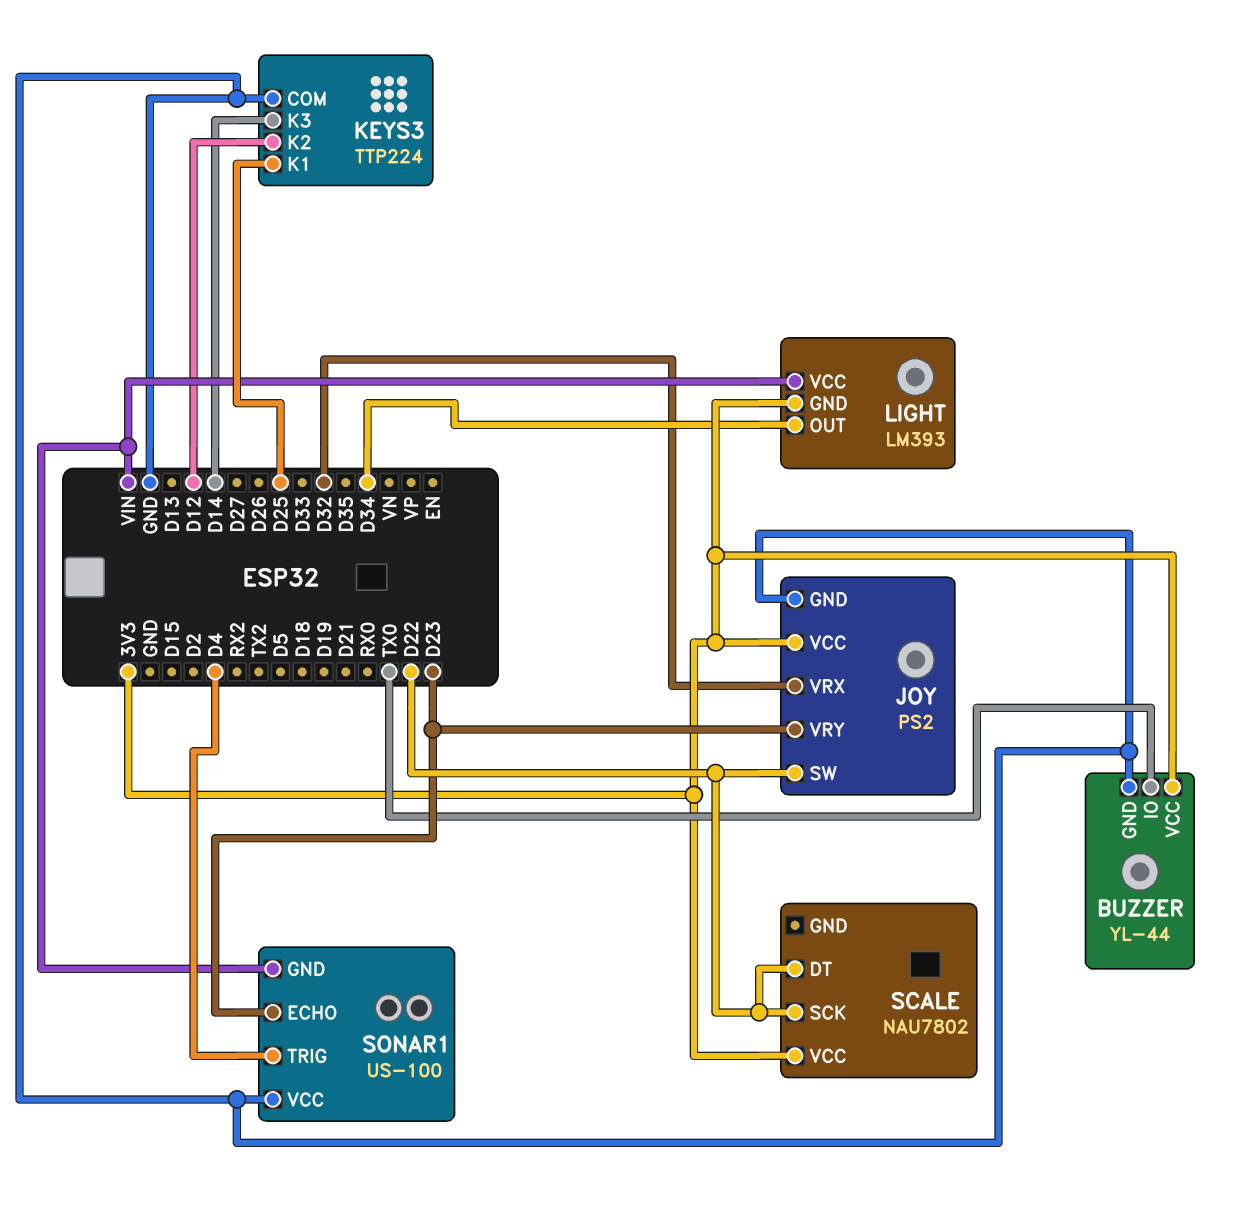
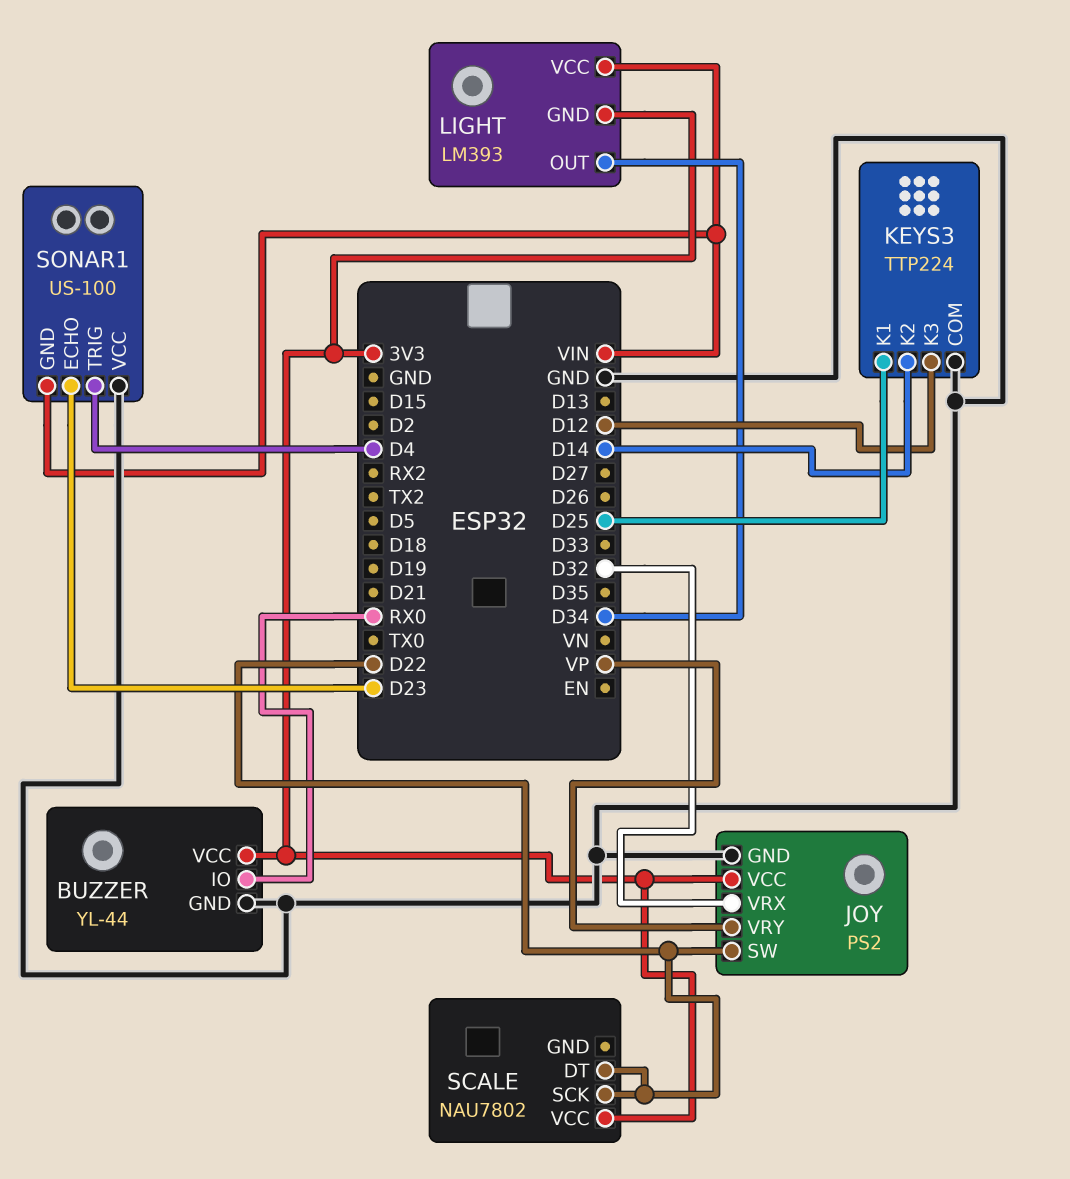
BUZZER pin IO: TX0 -> RX0
JOY pin VRY: D23 -> VP
KEYS3 pin K2: D12 -> D14
KEYS3 pin K3: D14 -> D12

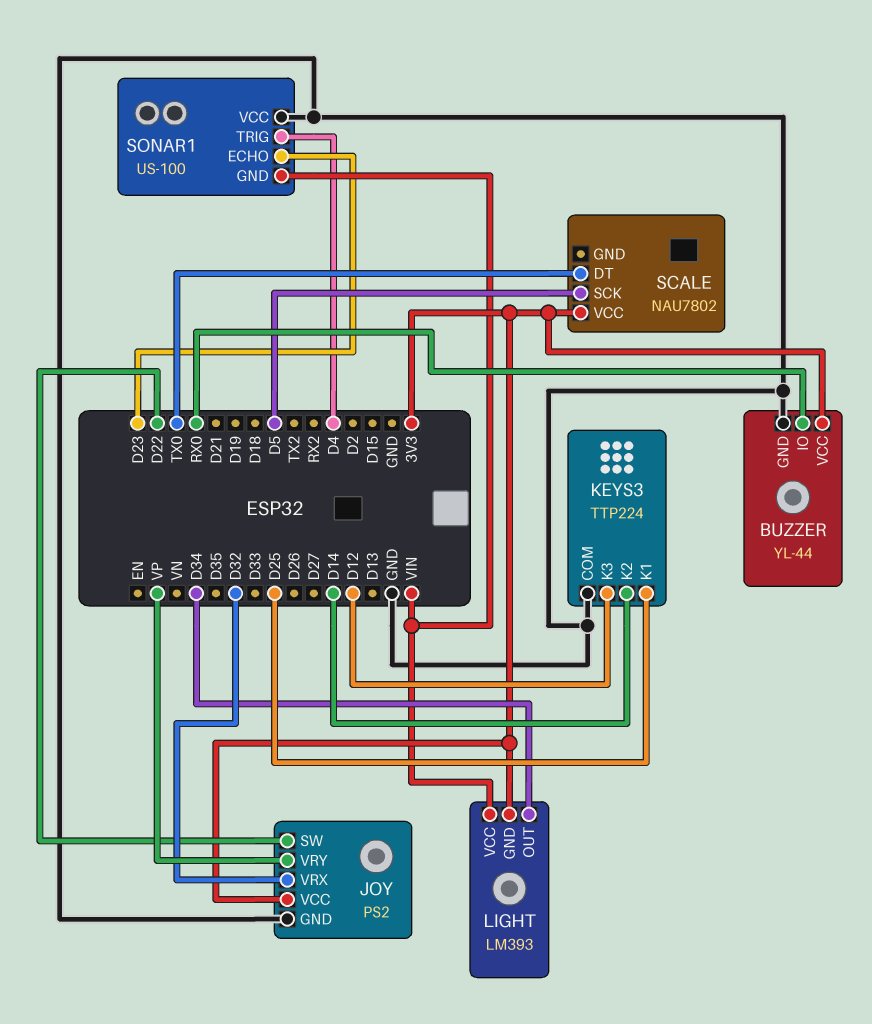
SCALE pin DT: D22 -> TX0
SCALE pin SCK: D22 -> D5

